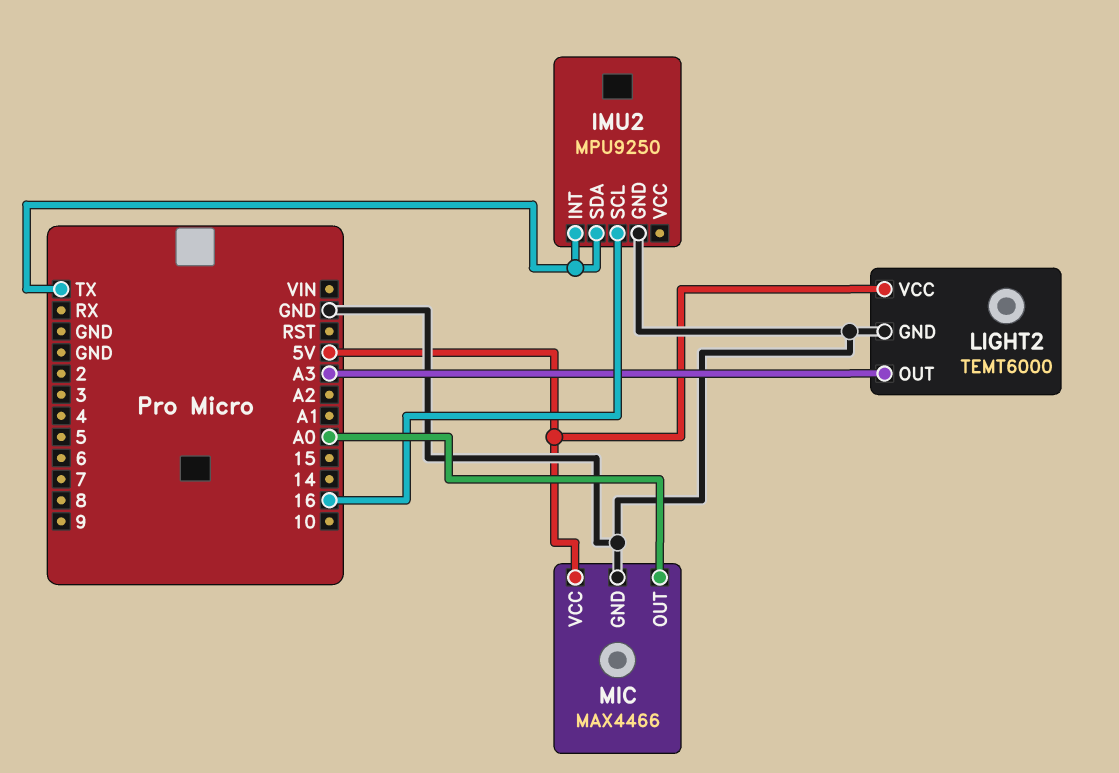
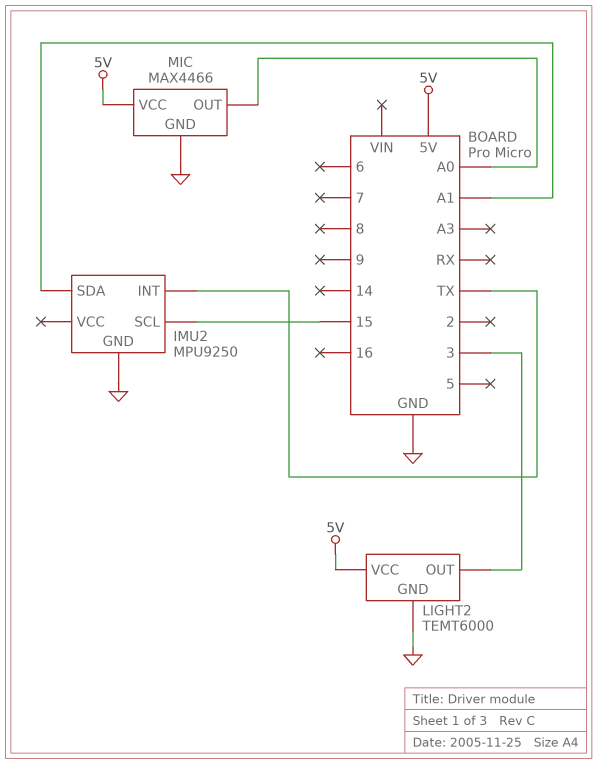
IMU2 pin SCL: 16 -> 15
IMU2 pin SDA: TX -> A1
LIGHT2 pin OUT: A3 -> 3

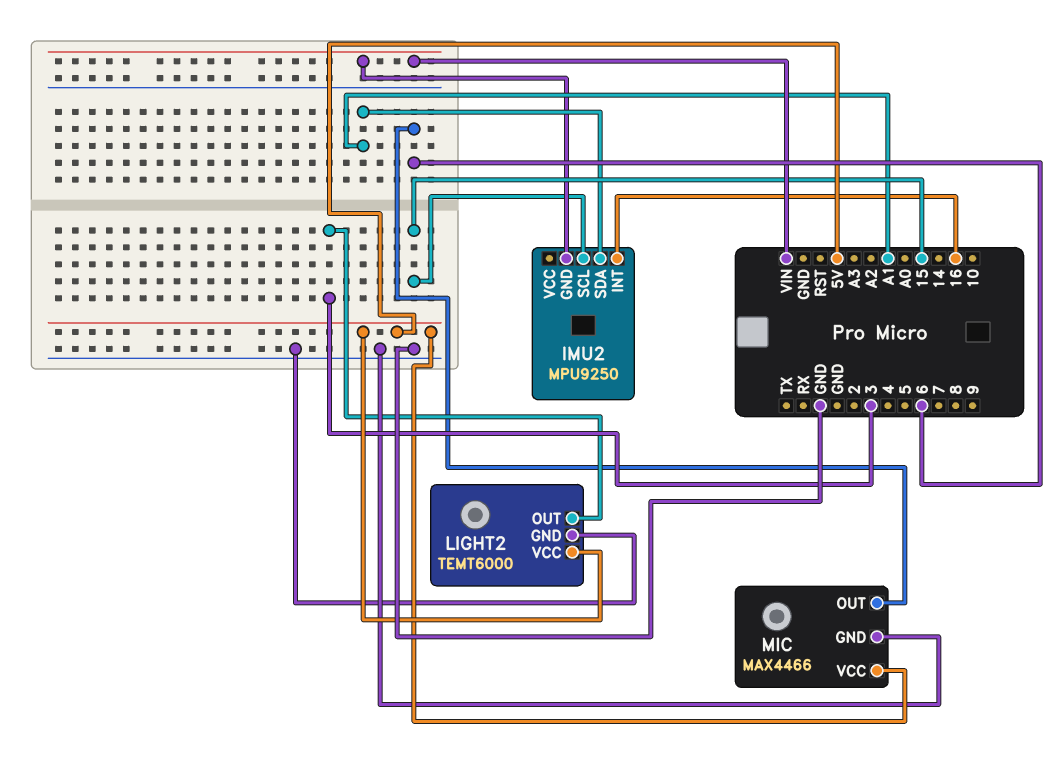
IMU2 pin GND: GND -> VIN
IMU2 pin INT: TX -> 16
MIC pin OUT: A0 -> 6

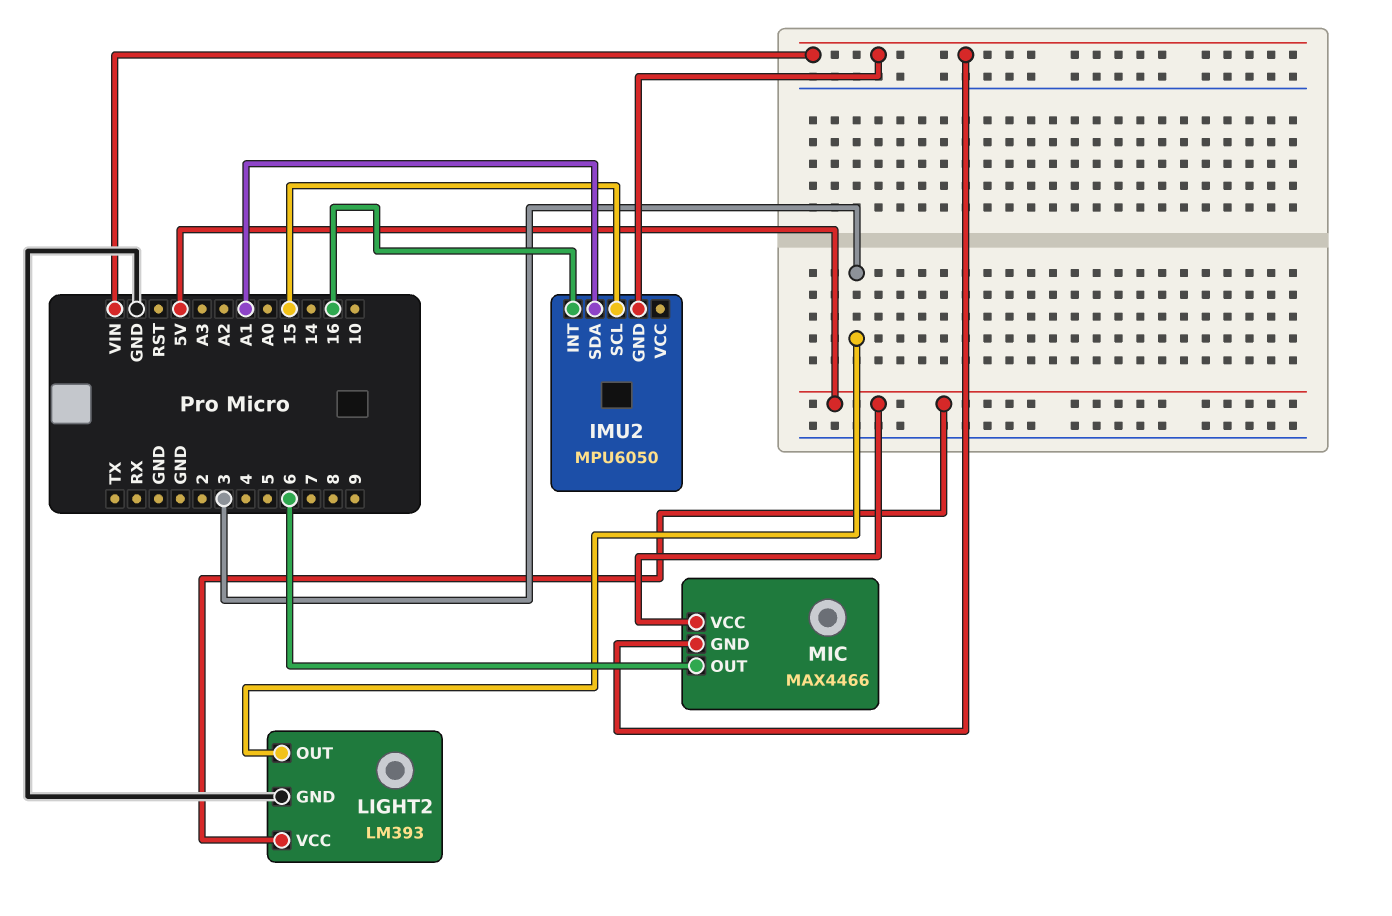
IMU2: MPU9250 -> MPU6050
LIGHT2: TEMT6000 -> LM393
MIC pin GND: GND -> VIN

